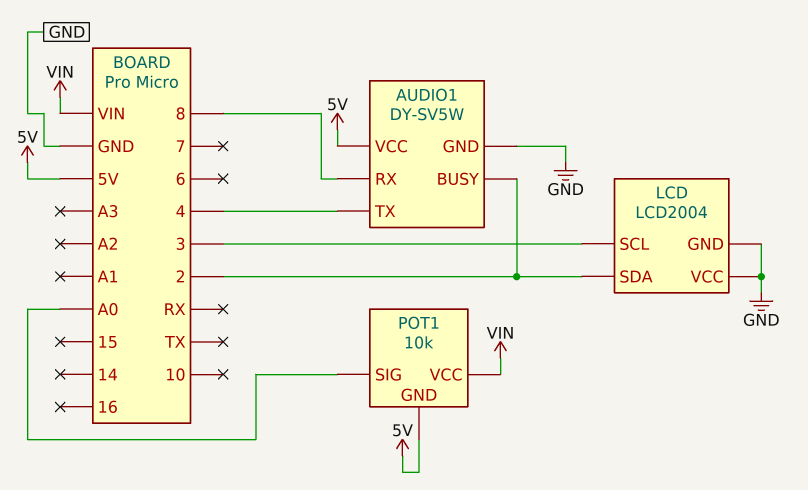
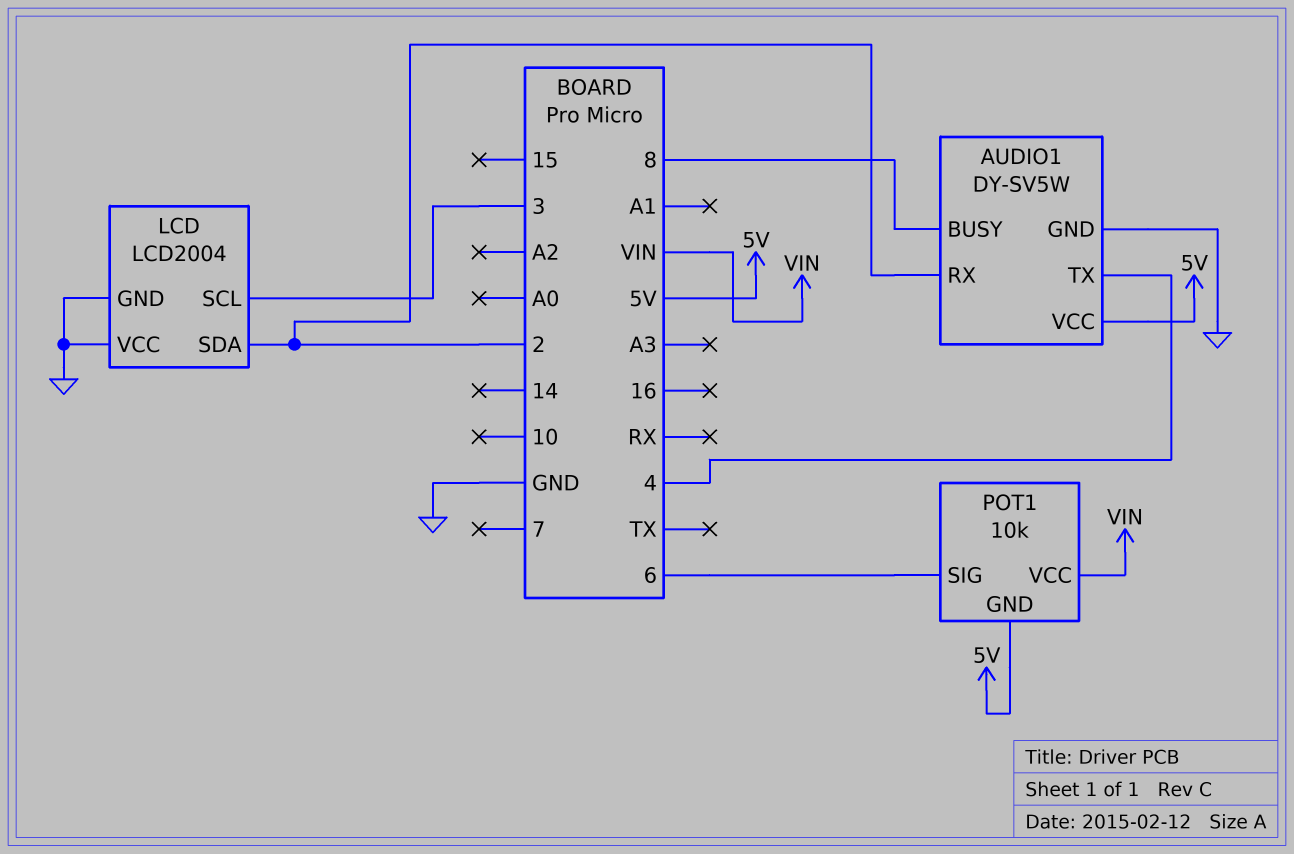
AUDIO1 pin BUSY: 2 -> 8
AUDIO1 pin RX: 8 -> 2
POT1 pin SIG: A0 -> 6

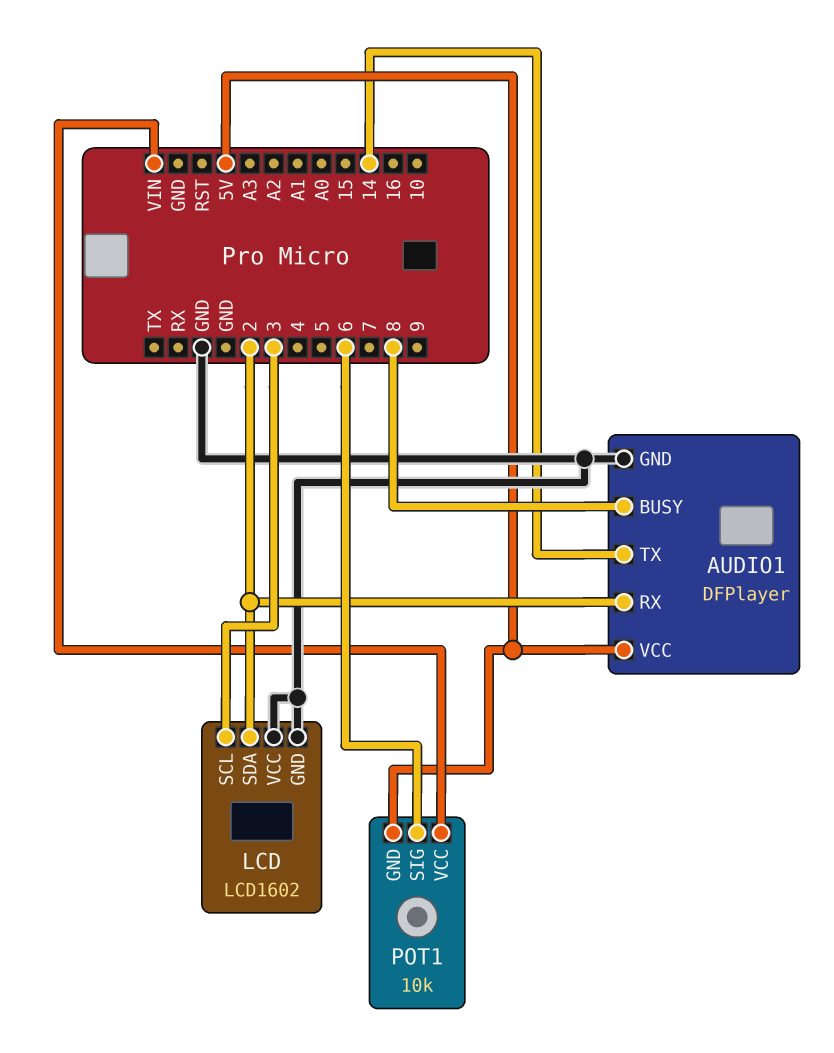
AUDIO1: DY-SV5W -> DFPlayer
AUDIO1 pin TX: 4 -> 14
LCD: LCD2004 -> LCD1602

